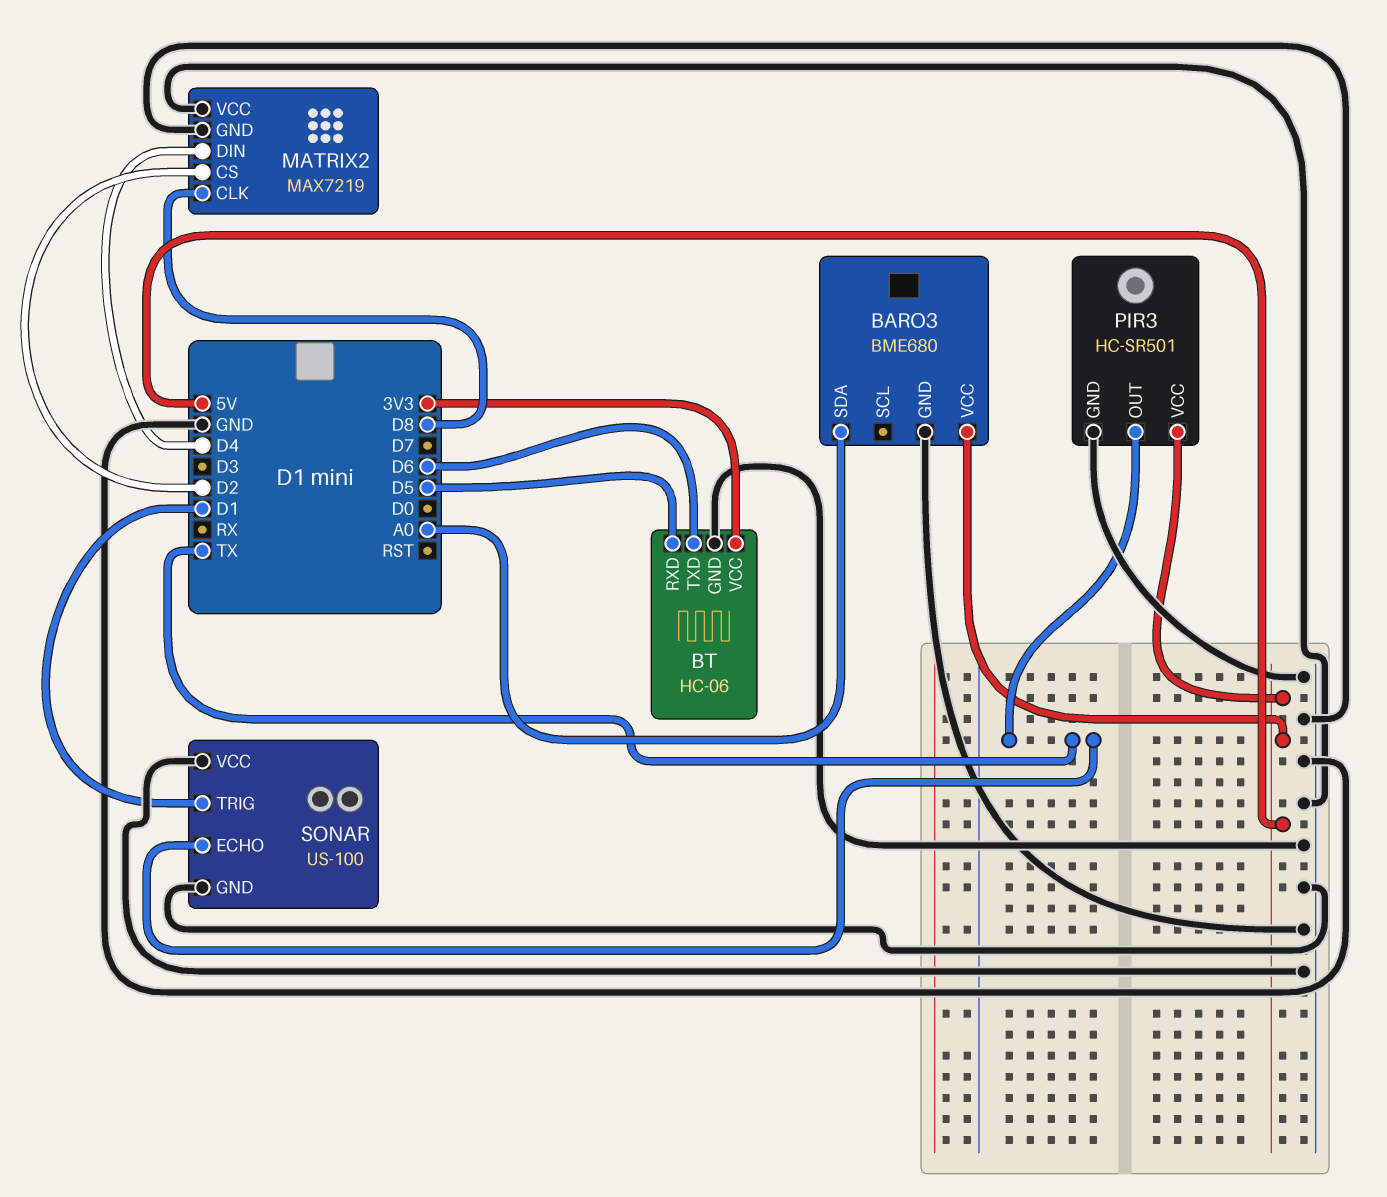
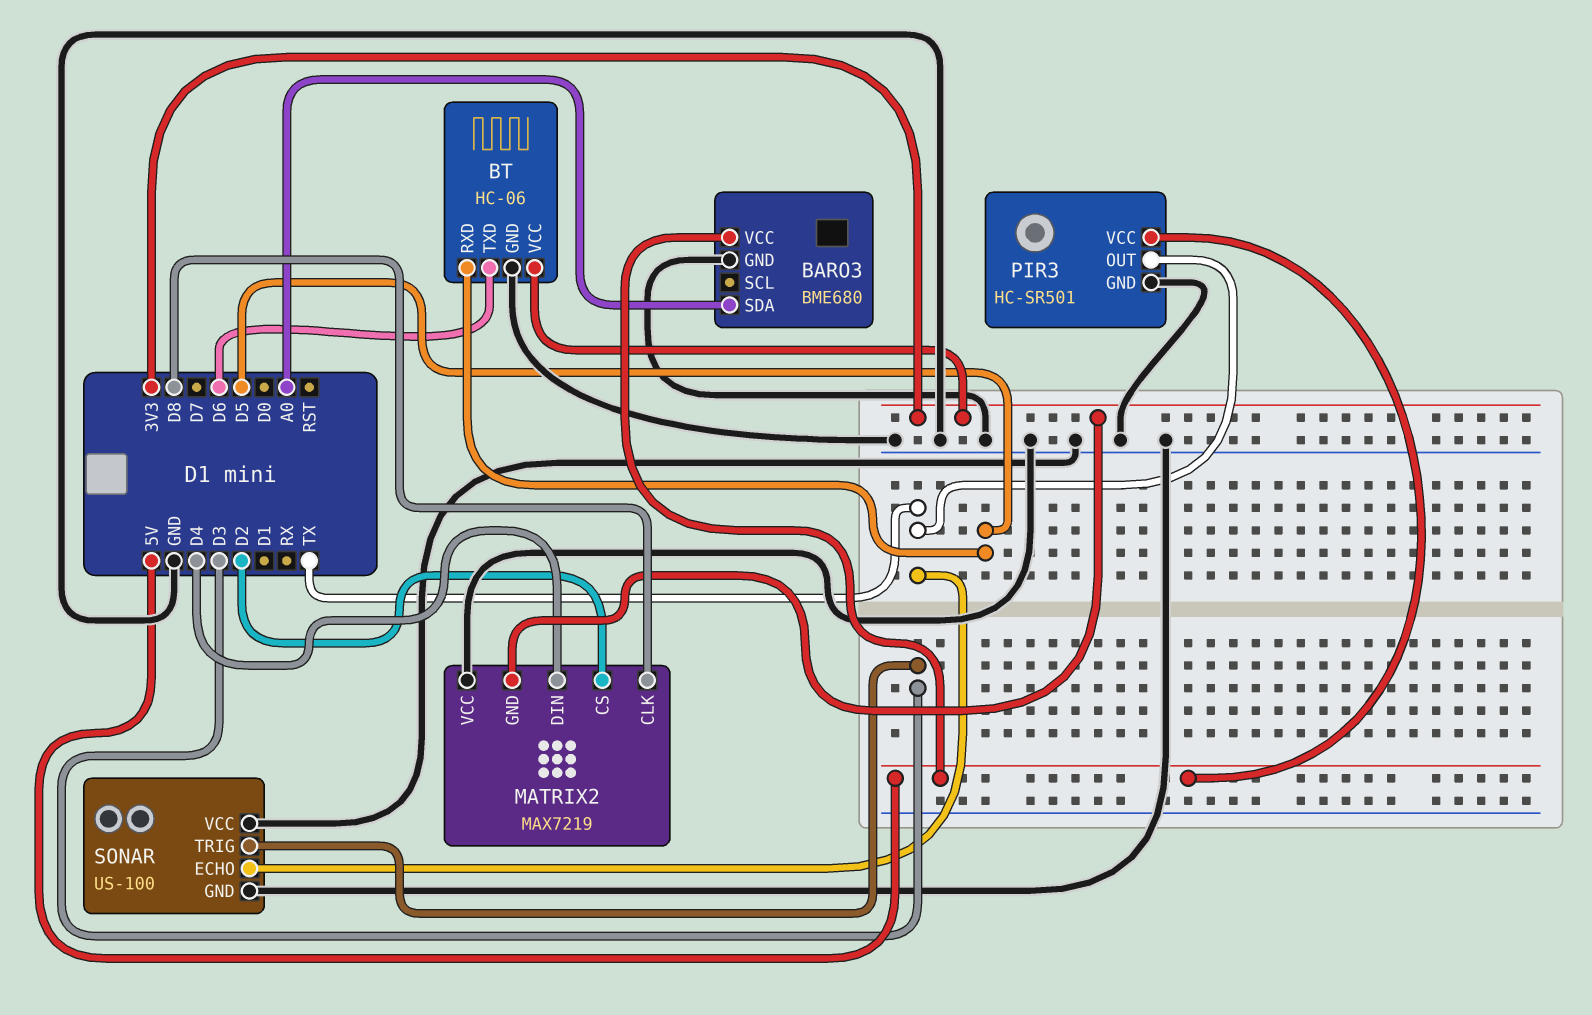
MATRIX2 pin GND: GND -> 3V3
SONAR pin TRIG: D1 -> D3

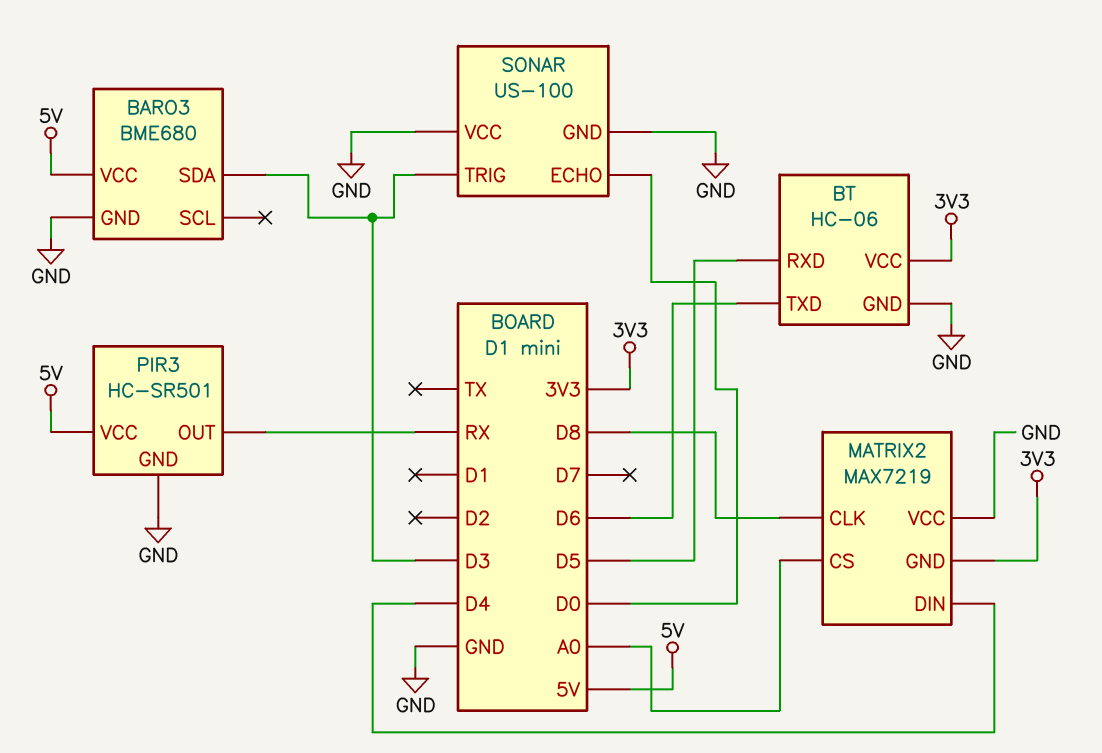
BARO3 pin SDA: A0 -> D3
MATRIX2 pin CS: D2 -> A0
PIR3 pin OUT: TX -> RX
SONAR pin ECHO: TX -> D0

